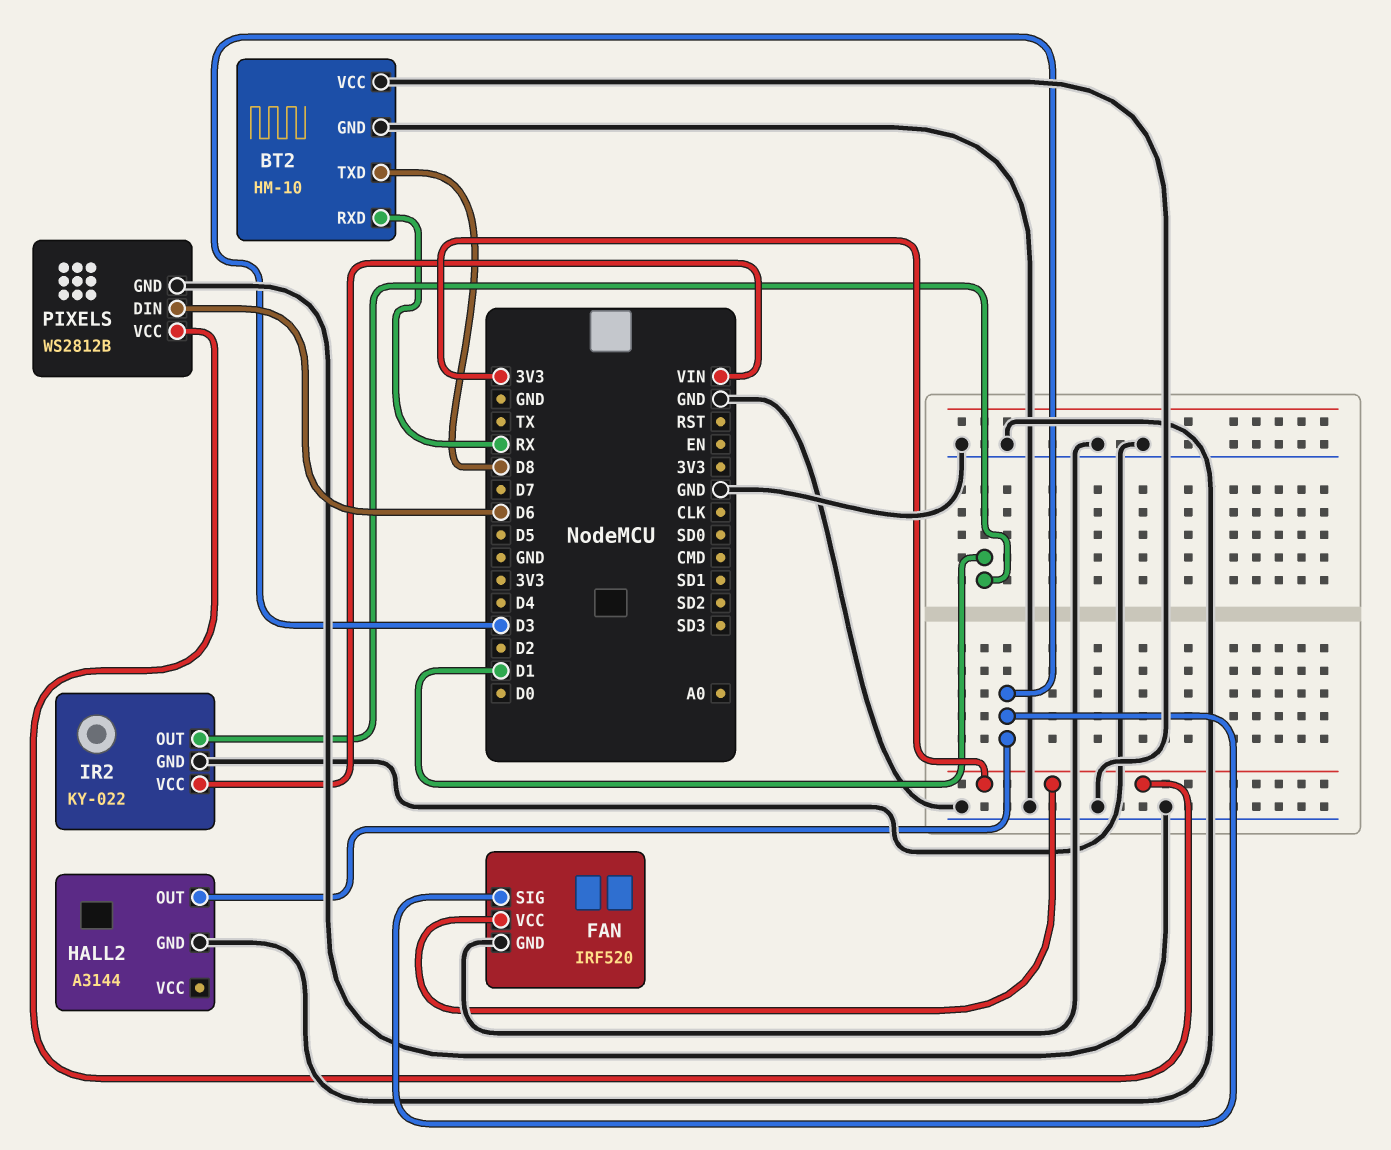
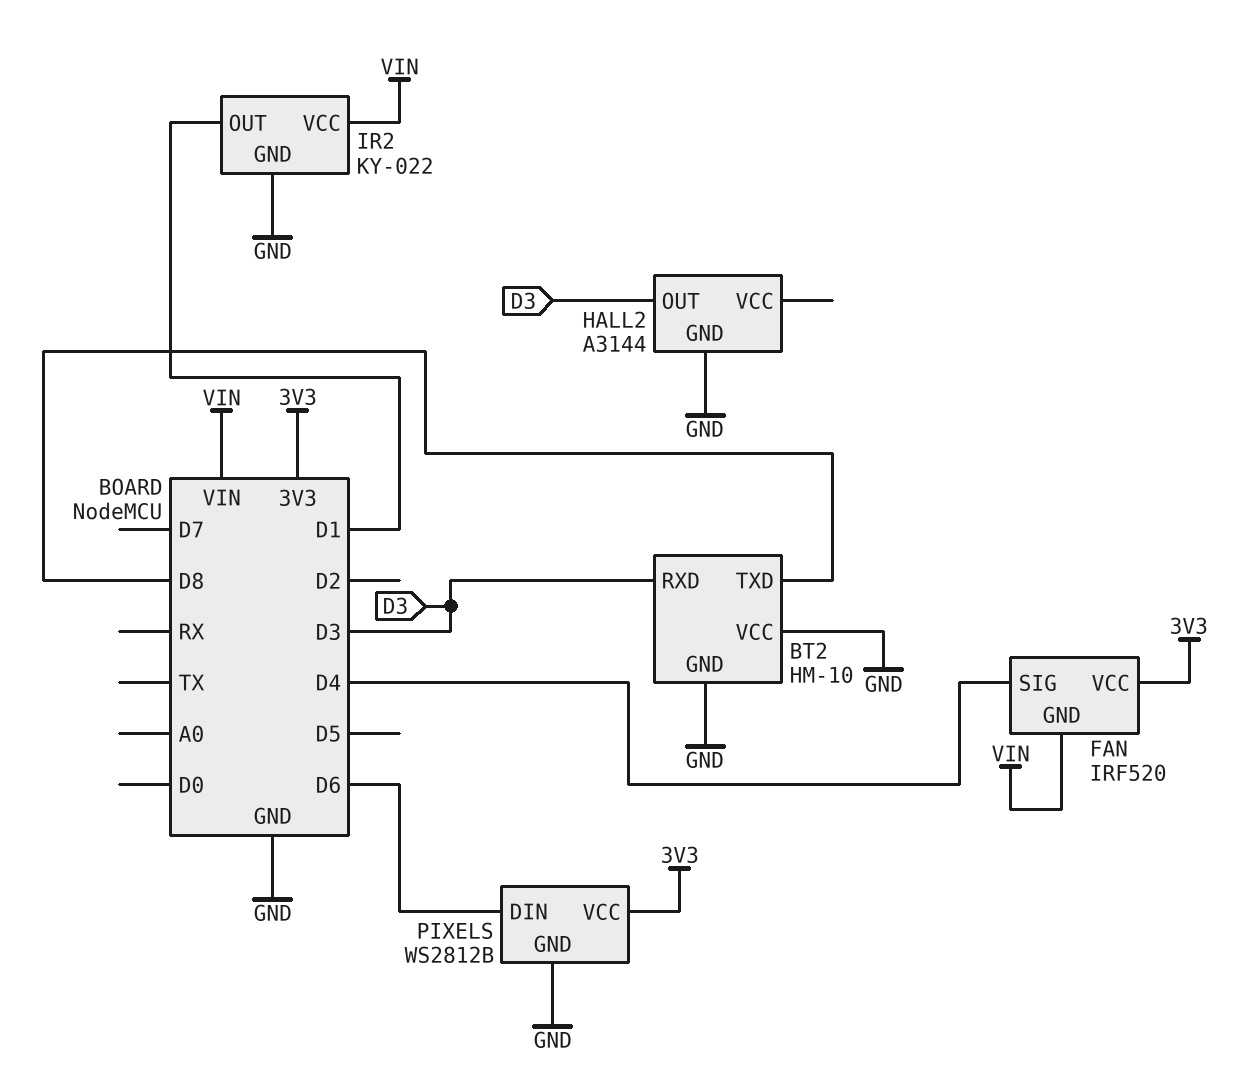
BT2 pin RXD: RX -> D3
FAN pin GND: GND -> VIN
FAN pin SIG: D3 -> D4

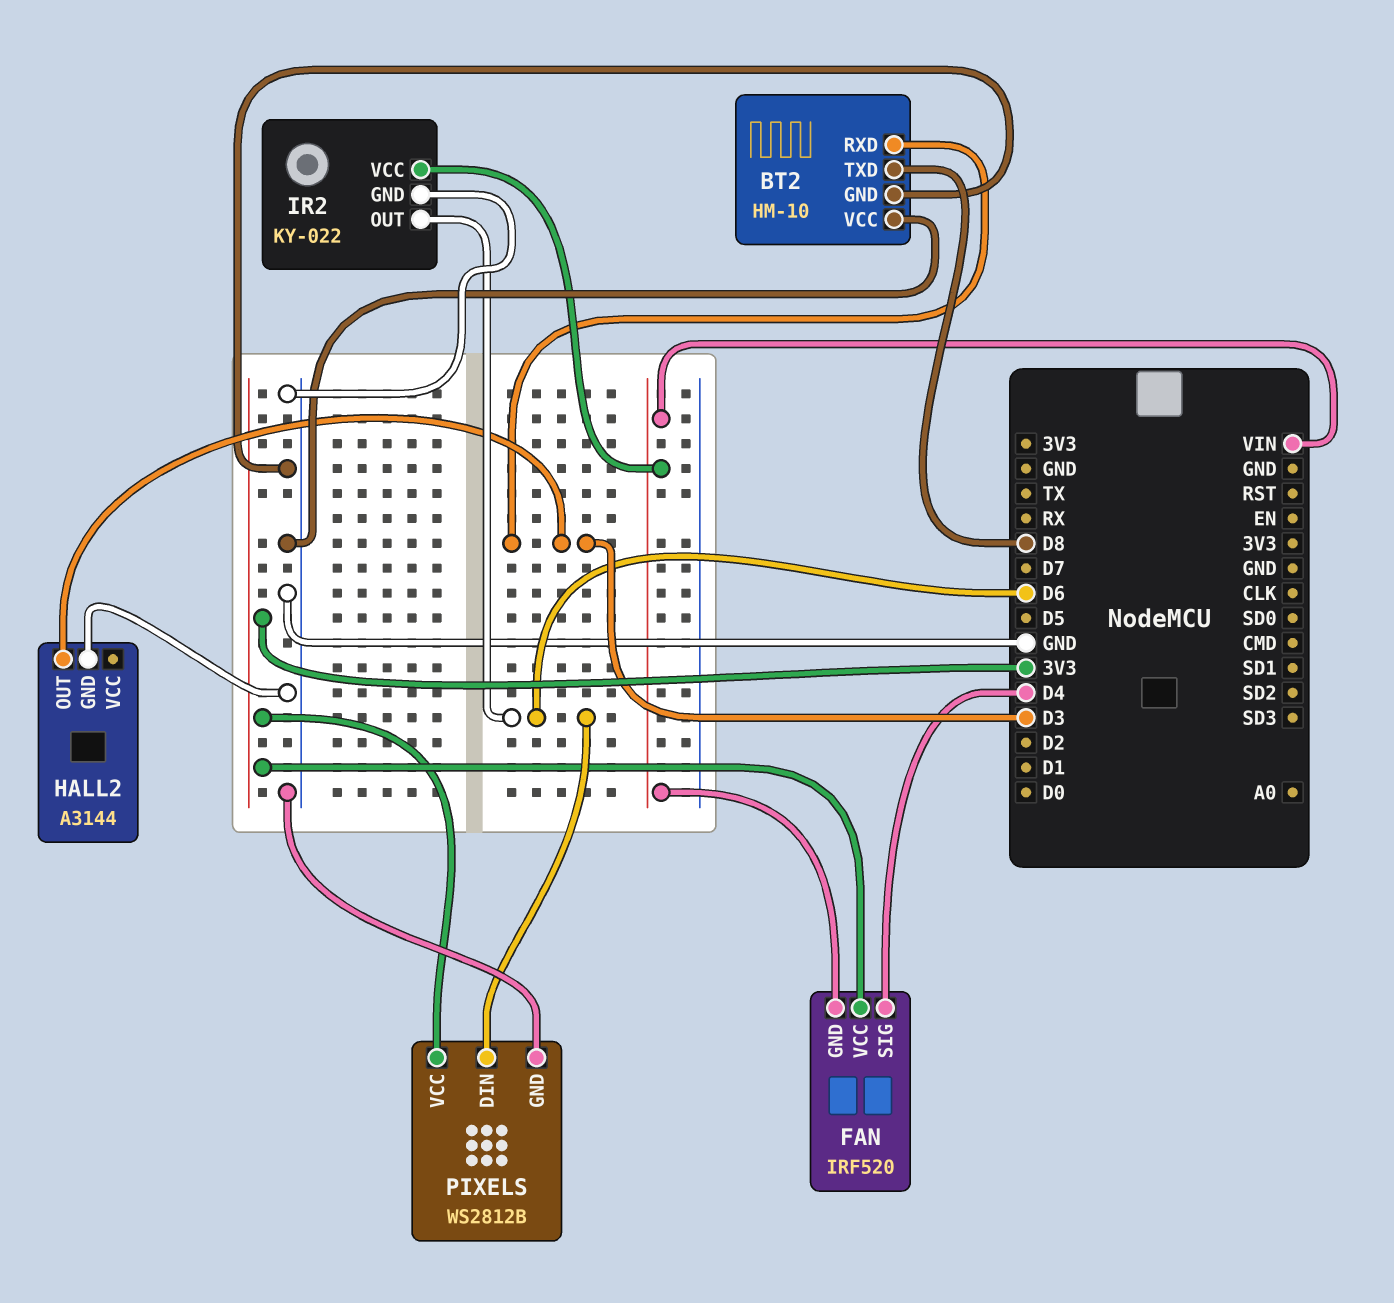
IR2 pin OUT: D1 -> D6

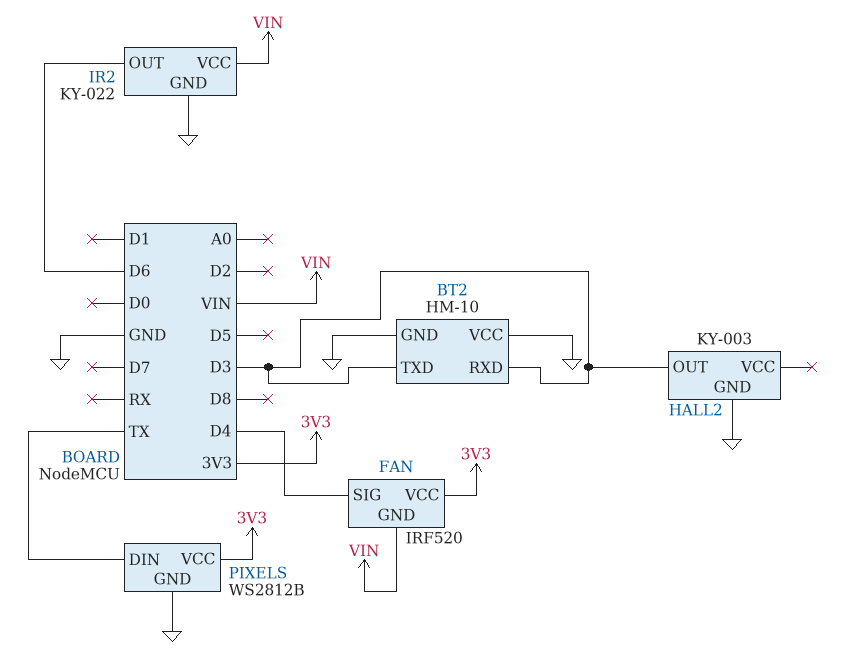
BT2 pin TXD: D8 -> D3
HALL2: A3144 -> KY-003
PIXELS pin DIN: D6 -> TX

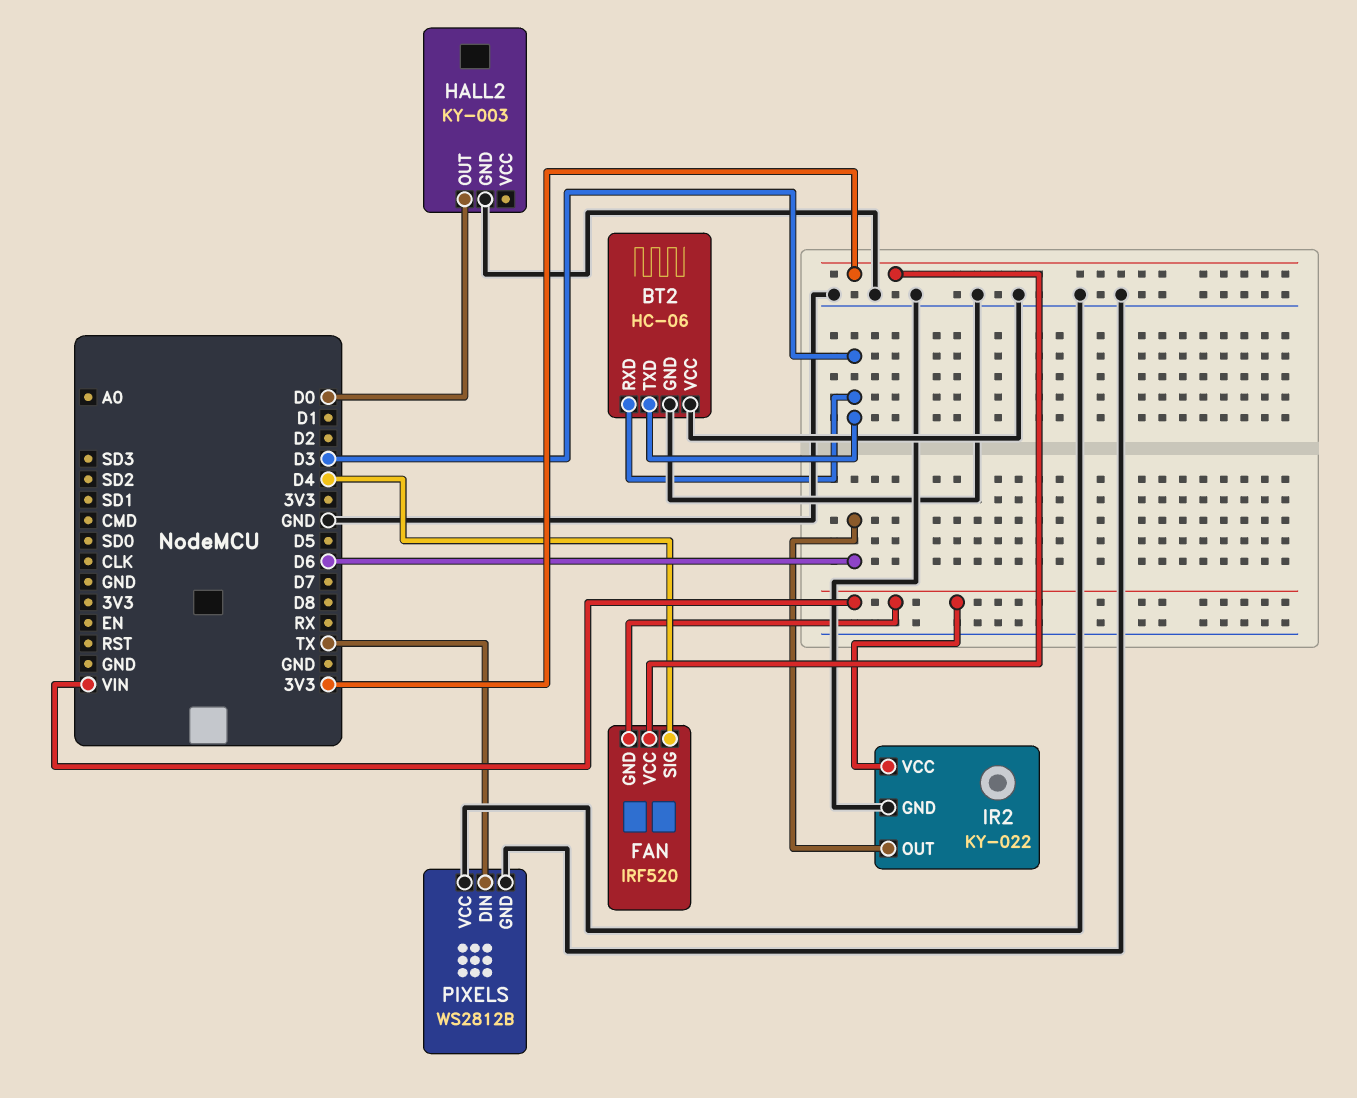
BT2: HM-10 -> HC-06
HALL2 pin OUT: D3 -> D0
PIXELS pin VCC: 3V3 -> GND

